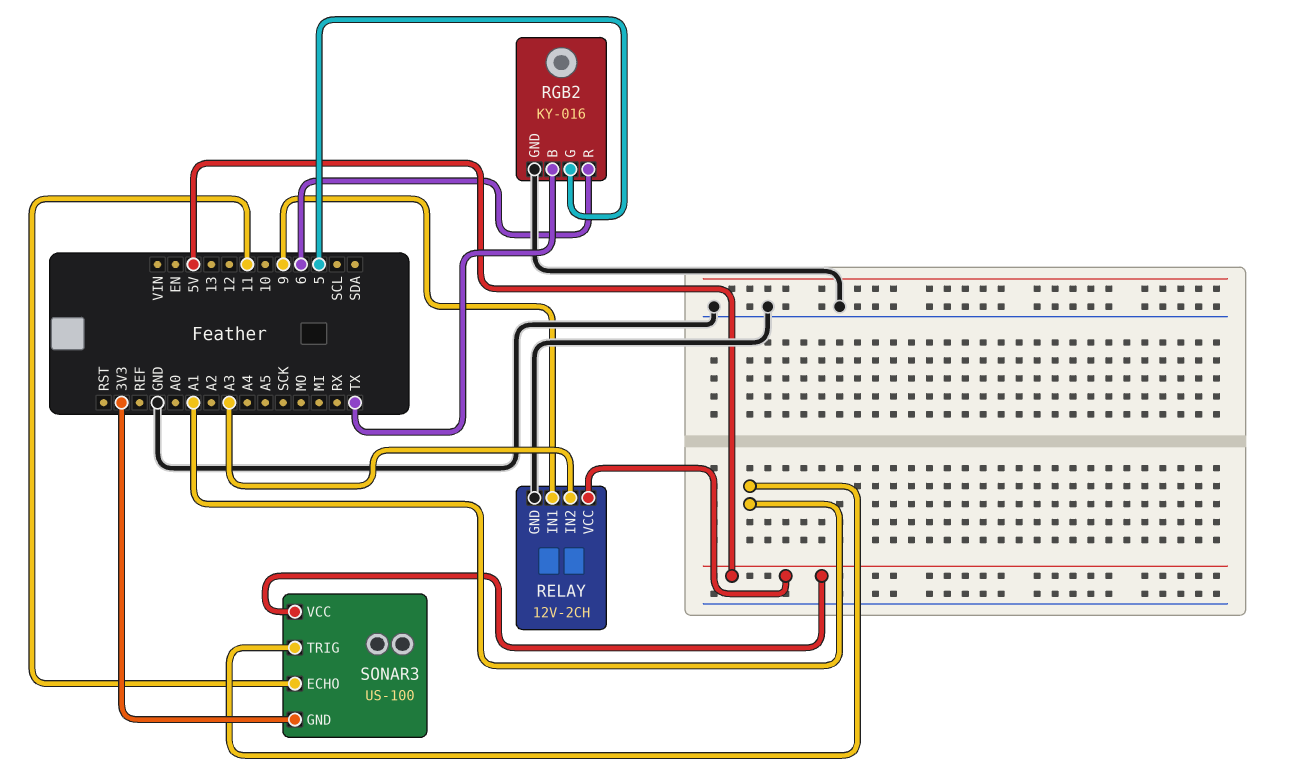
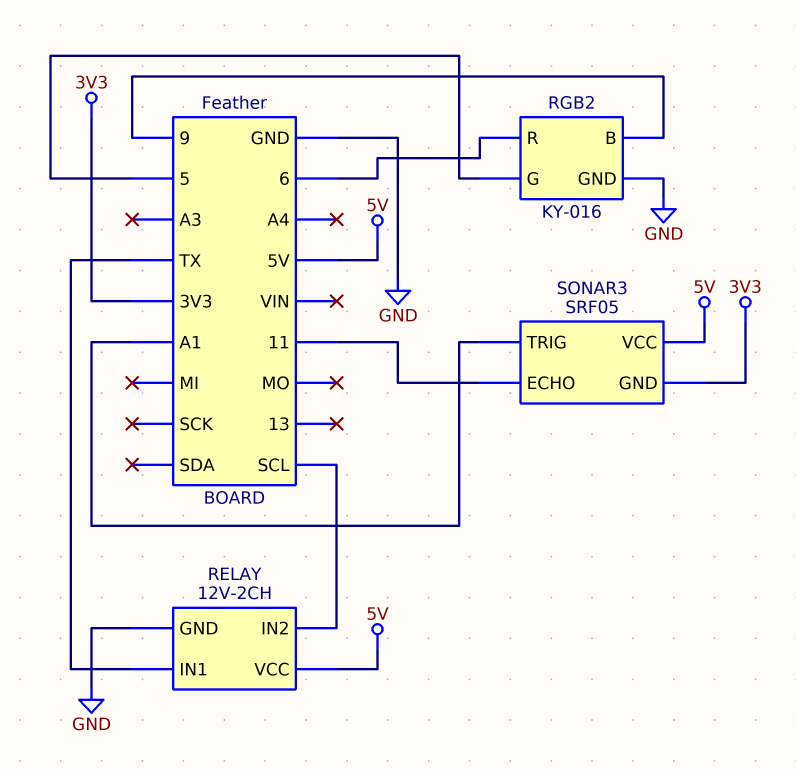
RELAY pin IN1: 9 -> TX
RELAY pin IN2: A3 -> SCL
RGB2 pin B: TX -> 9
SONAR3: US-100 -> SRF05

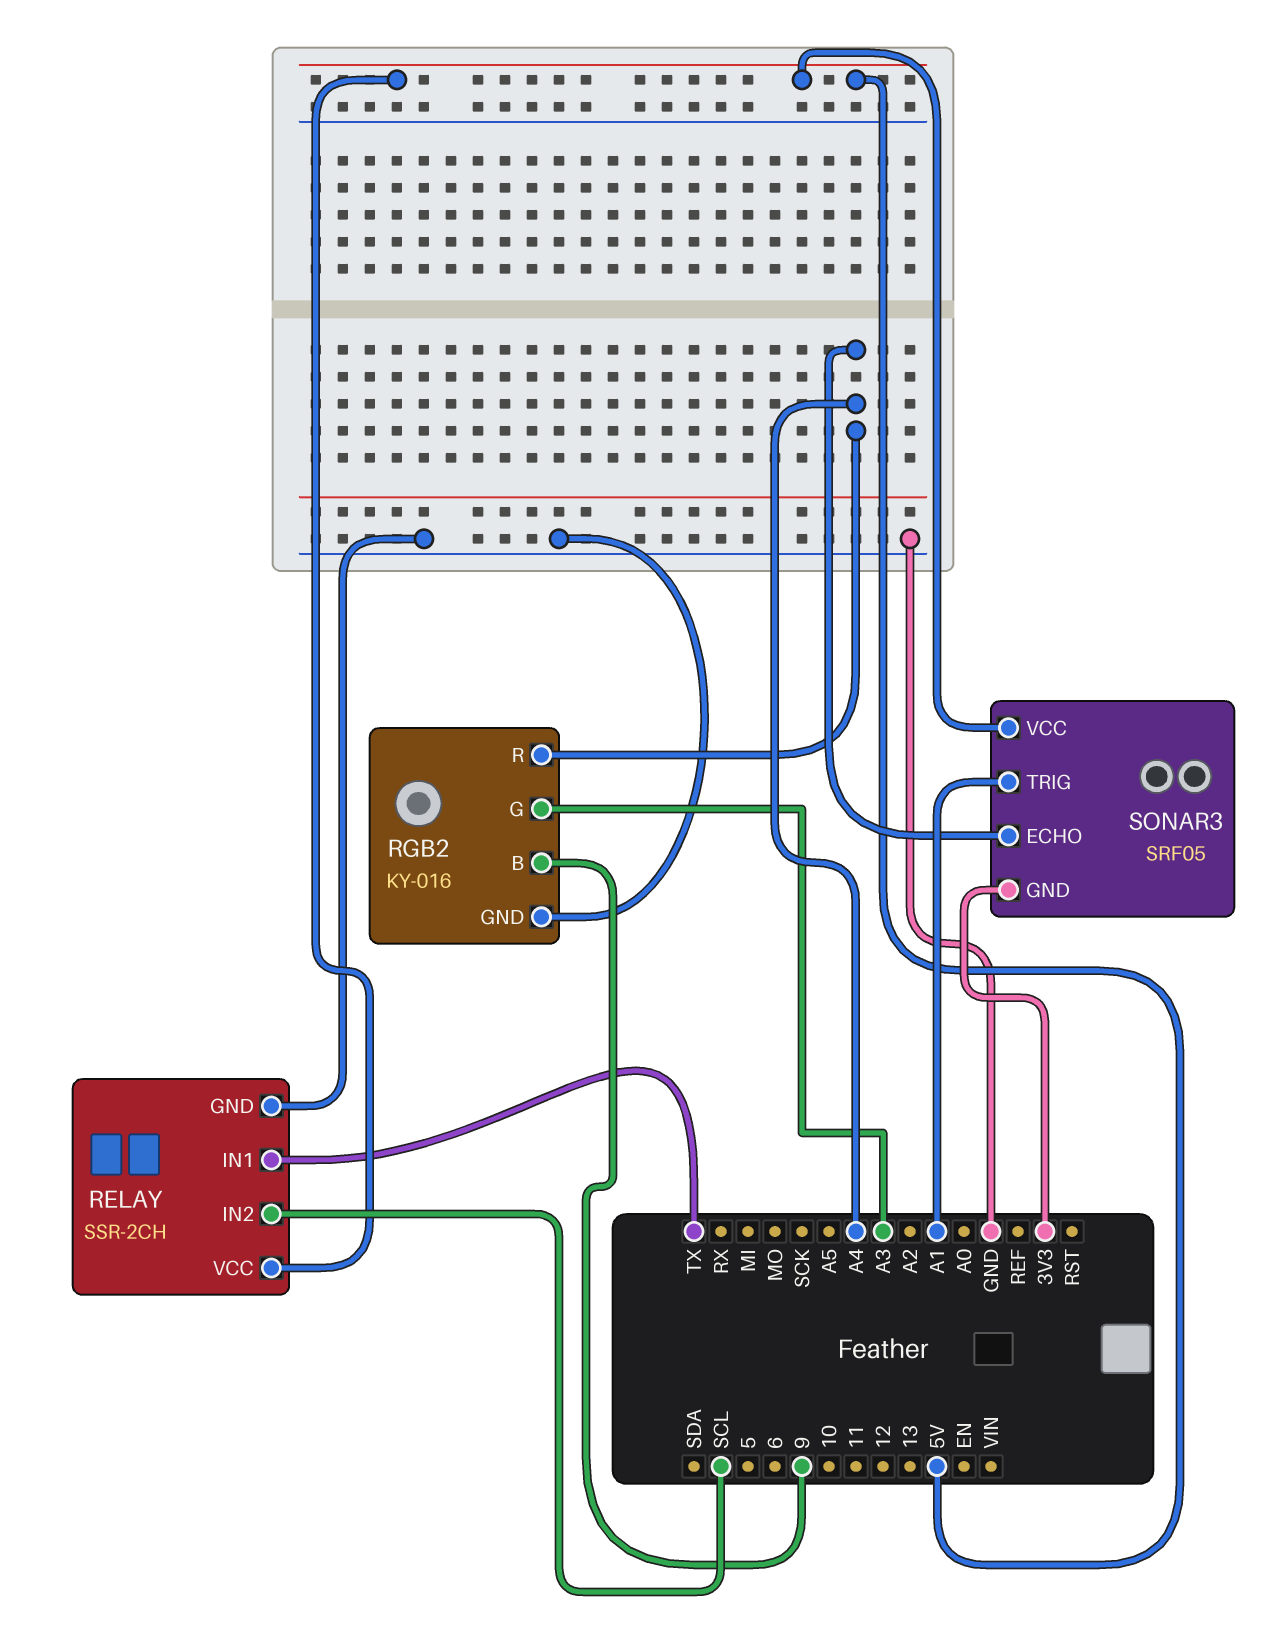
RELAY: 12V-2CH -> SSR-2CH
RGB2 pin G: 5 -> A3
RGB2 pin R: 6 -> A4
SONAR3 pin ECHO: 11 -> A4

